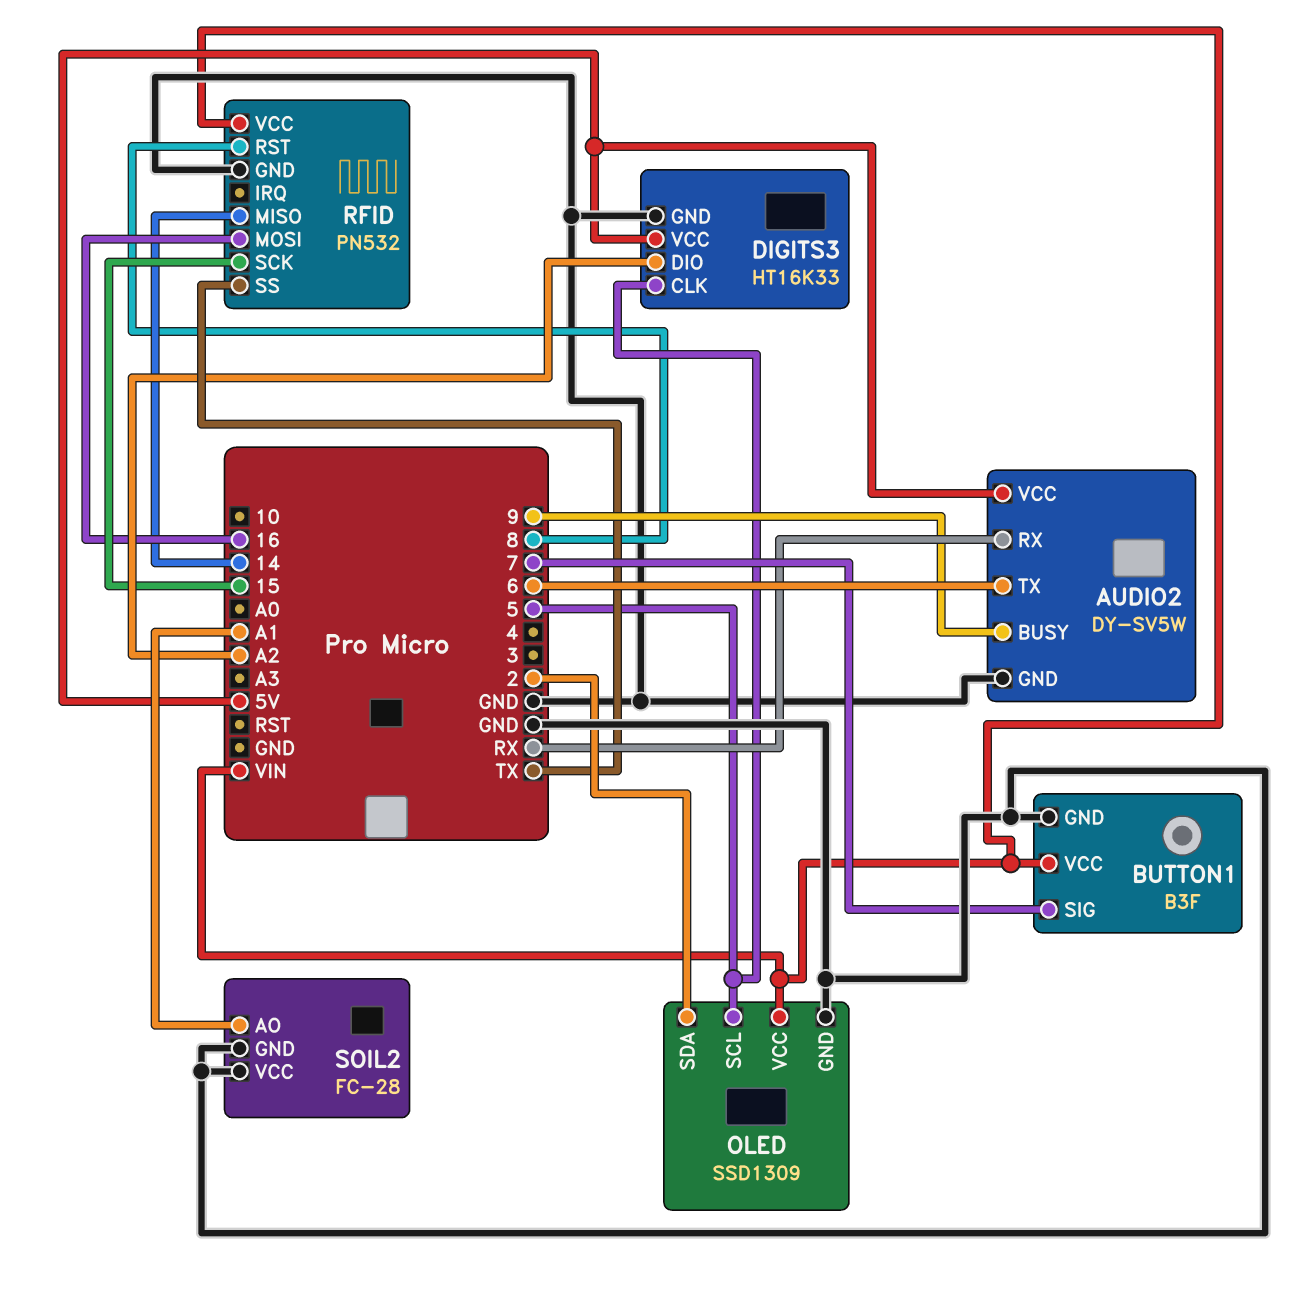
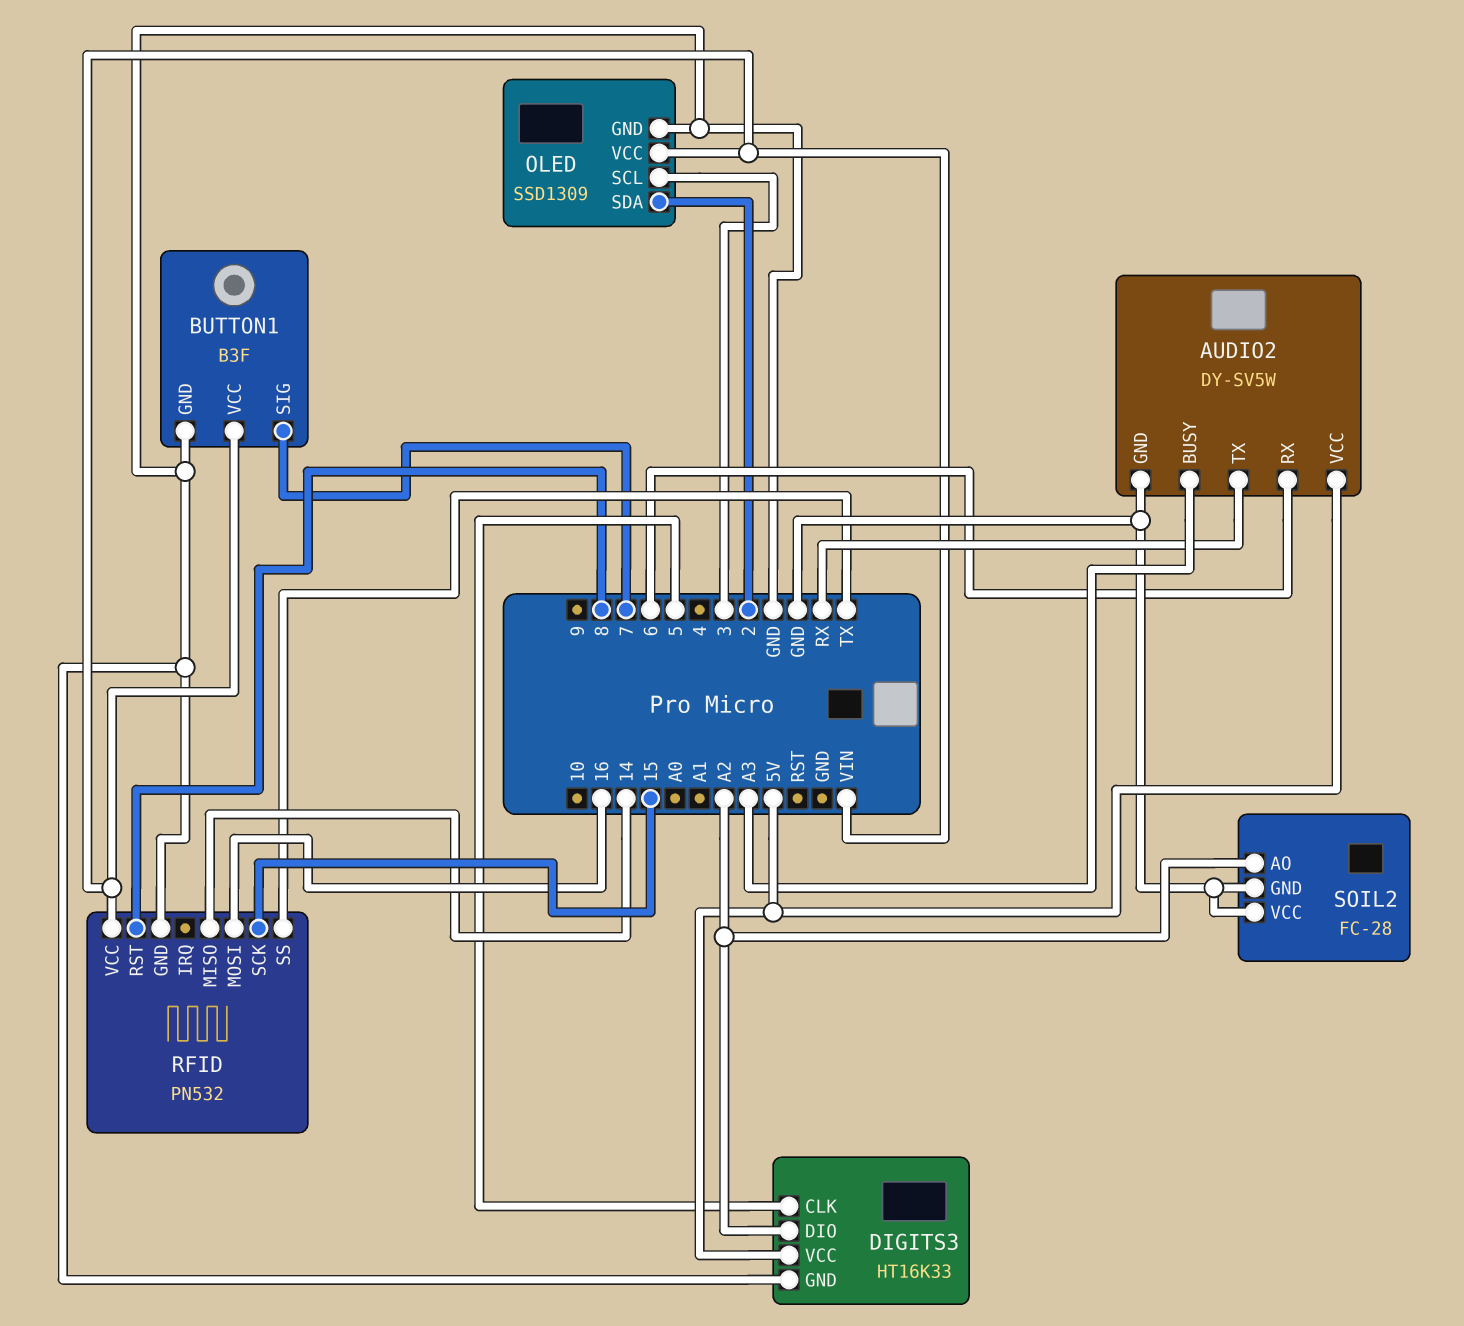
AUDIO2 pin BUSY: 9 -> A3
AUDIO2 pin RX: RX -> 6
AUDIO2 pin TX: 6 -> RX
OLED pin SCL: 5 -> 3
SOIL2 pin AO: A1 -> A2

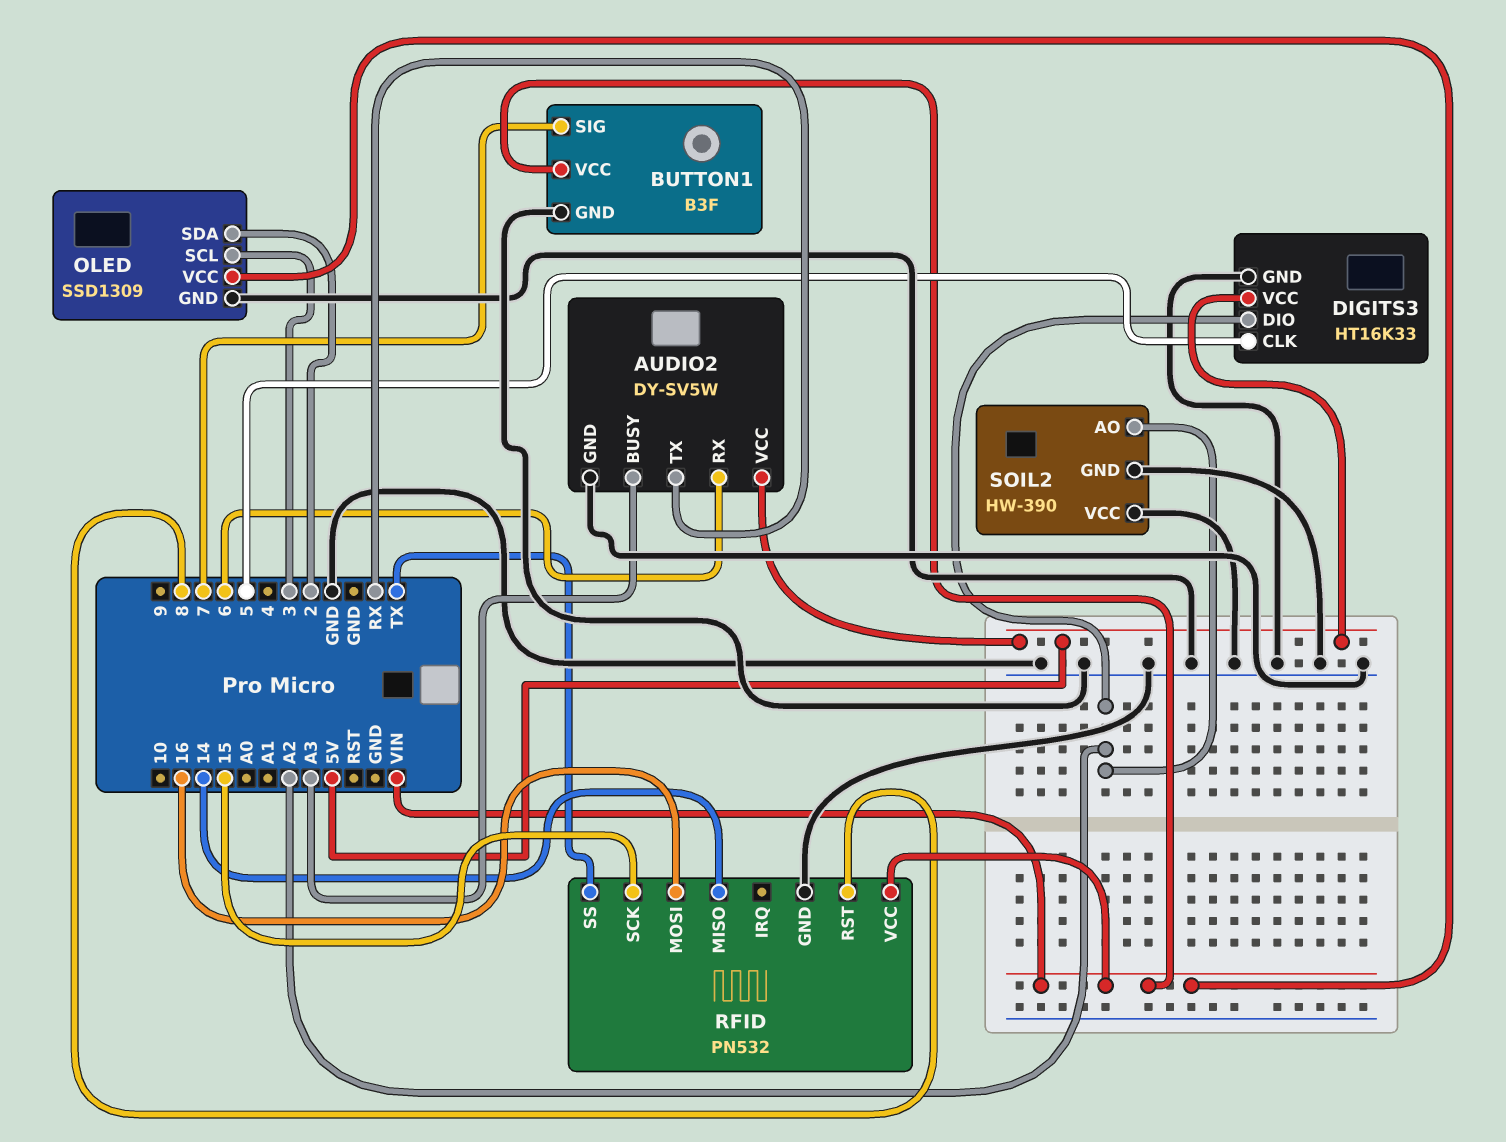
SOIL2: FC-28 -> HW-390

